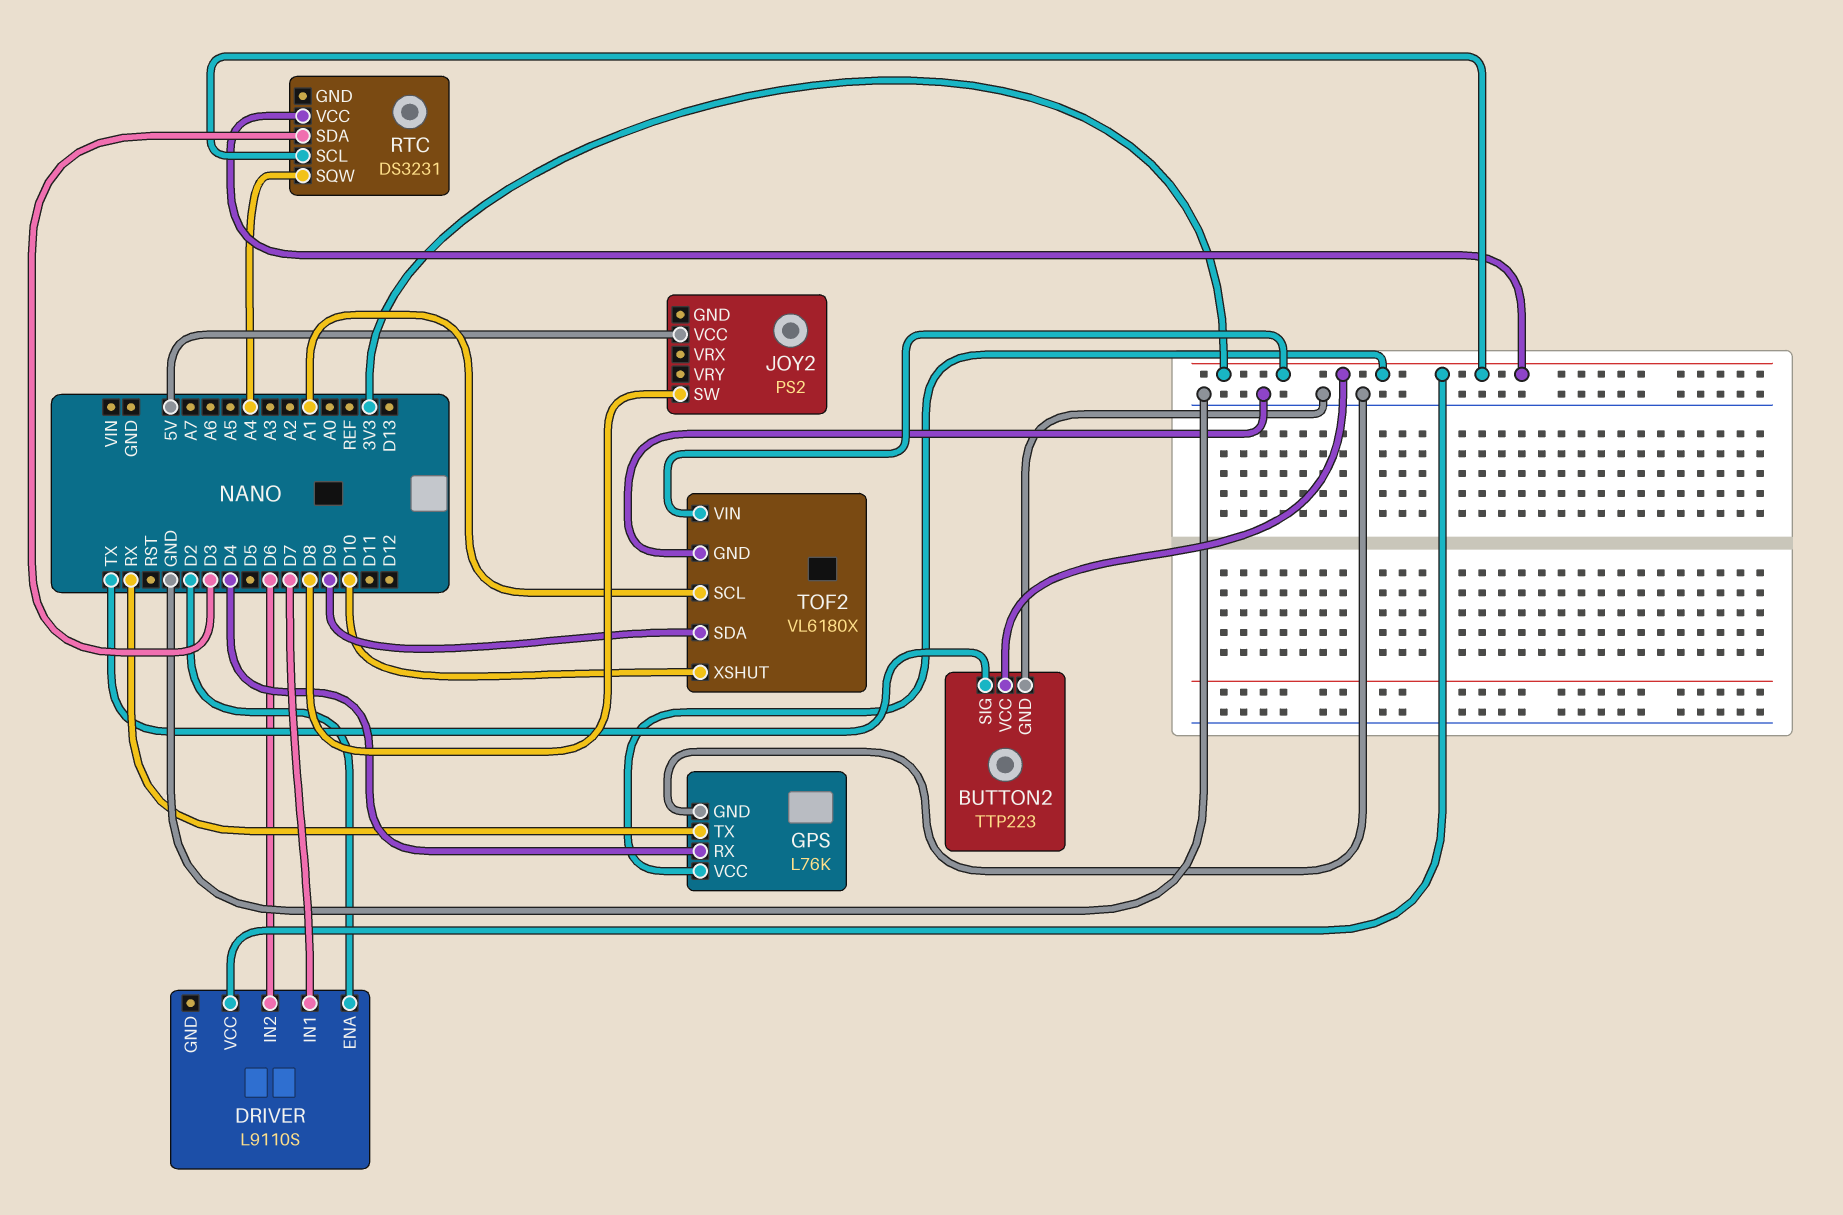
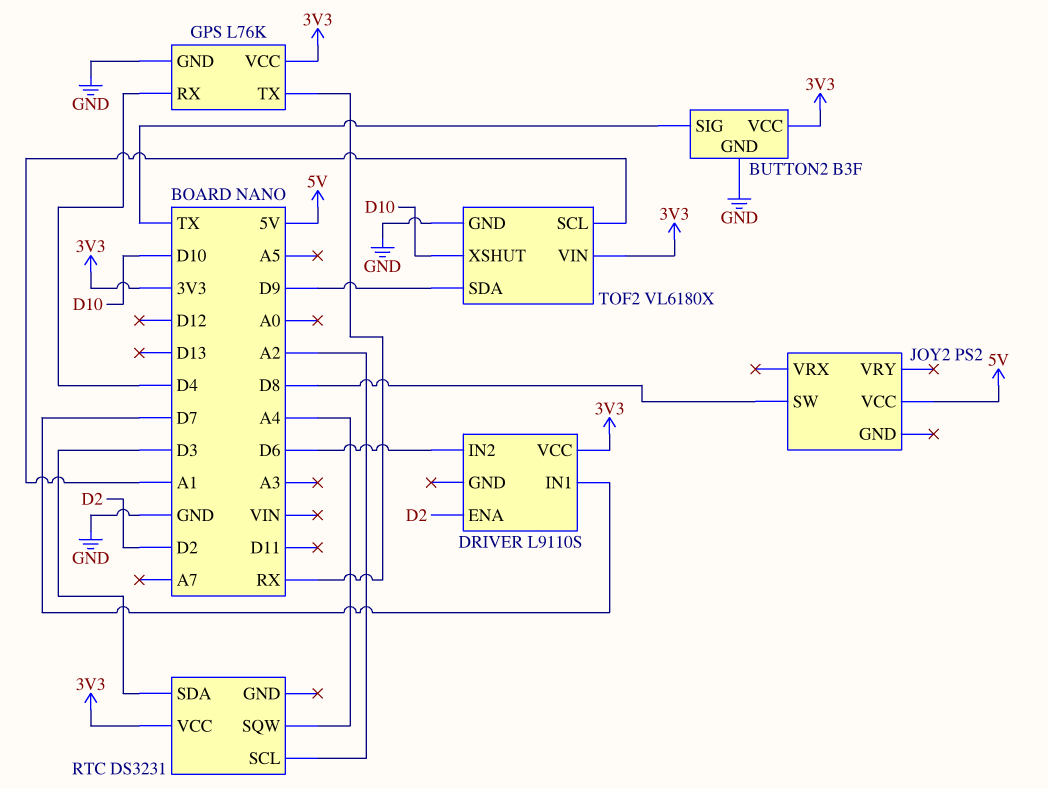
BUTTON2: TTP223 -> B3F
RTC pin SCL: 3V3 -> A2

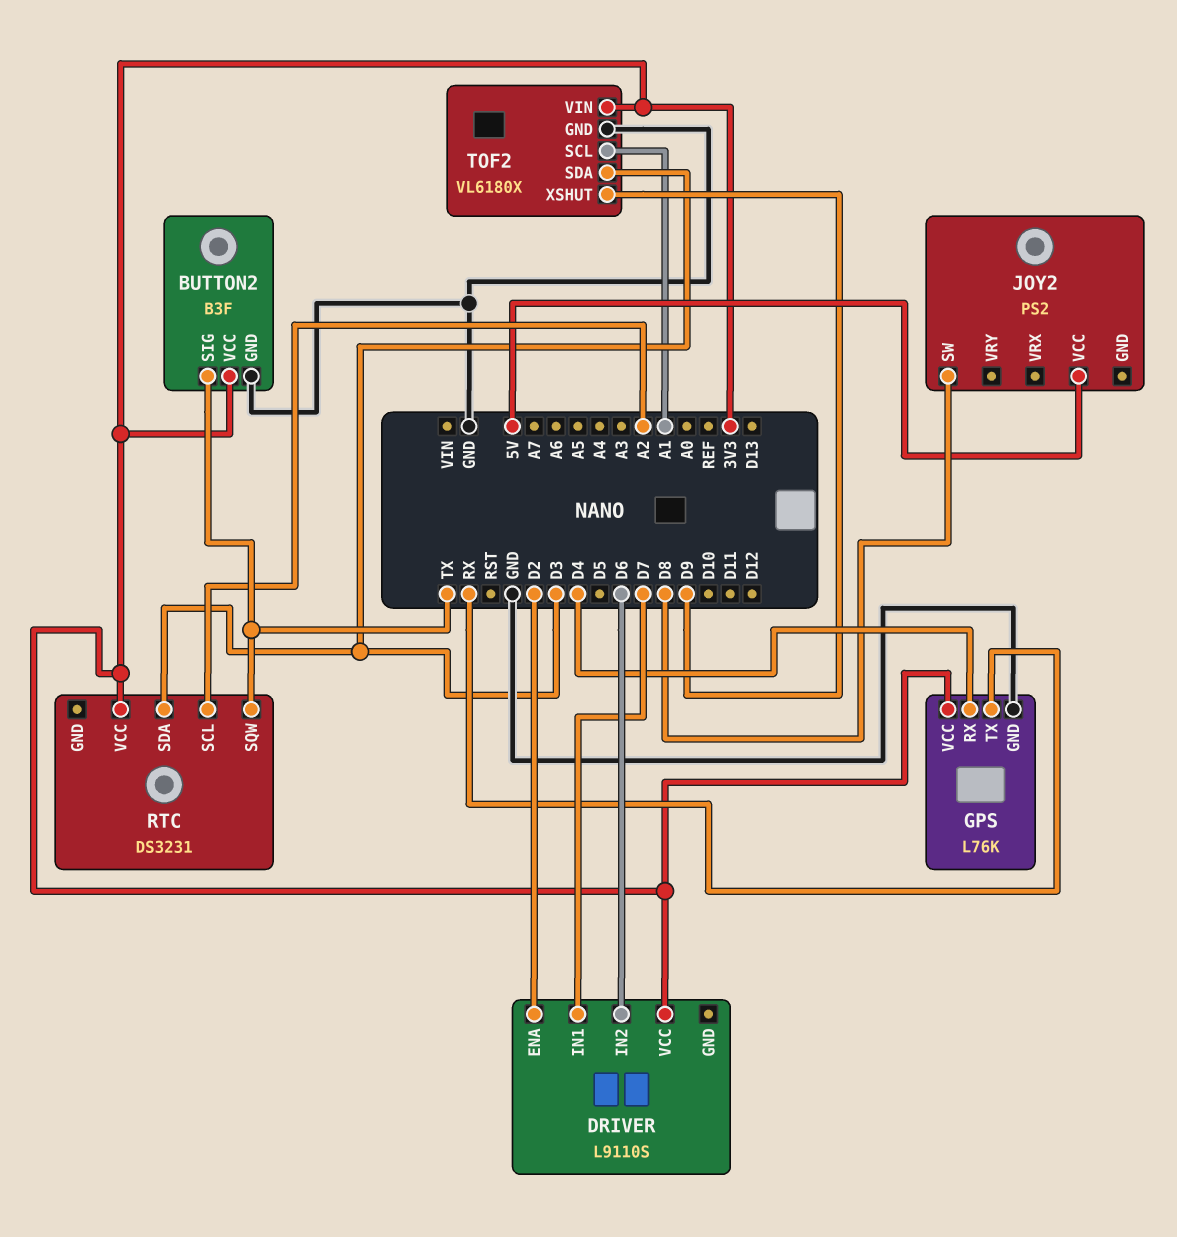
RTC pin SQW: A4 -> TX
TOF2 pin SDA: D9 -> D3
TOF2 pin XSHUT: D10 -> D9

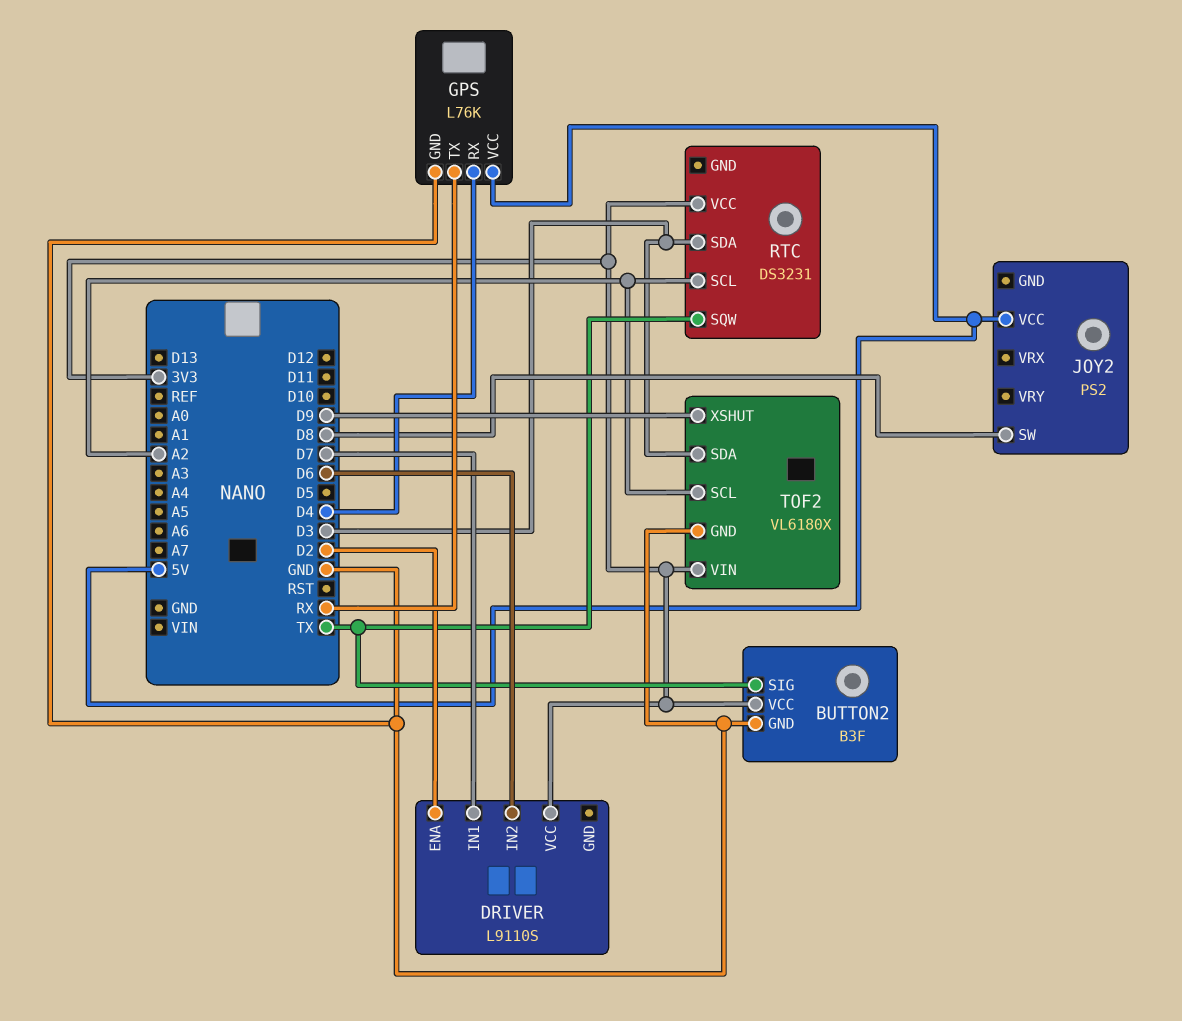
GPS pin VCC: 3V3 -> 5V
TOF2 pin SCL: A1 -> A2

